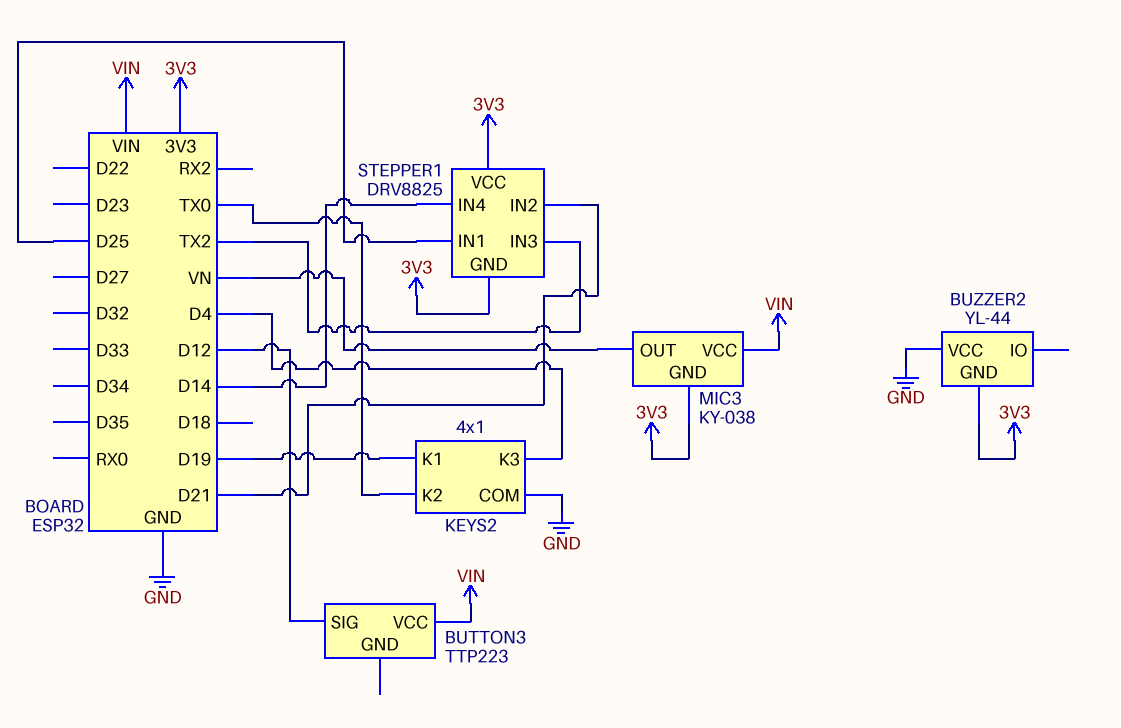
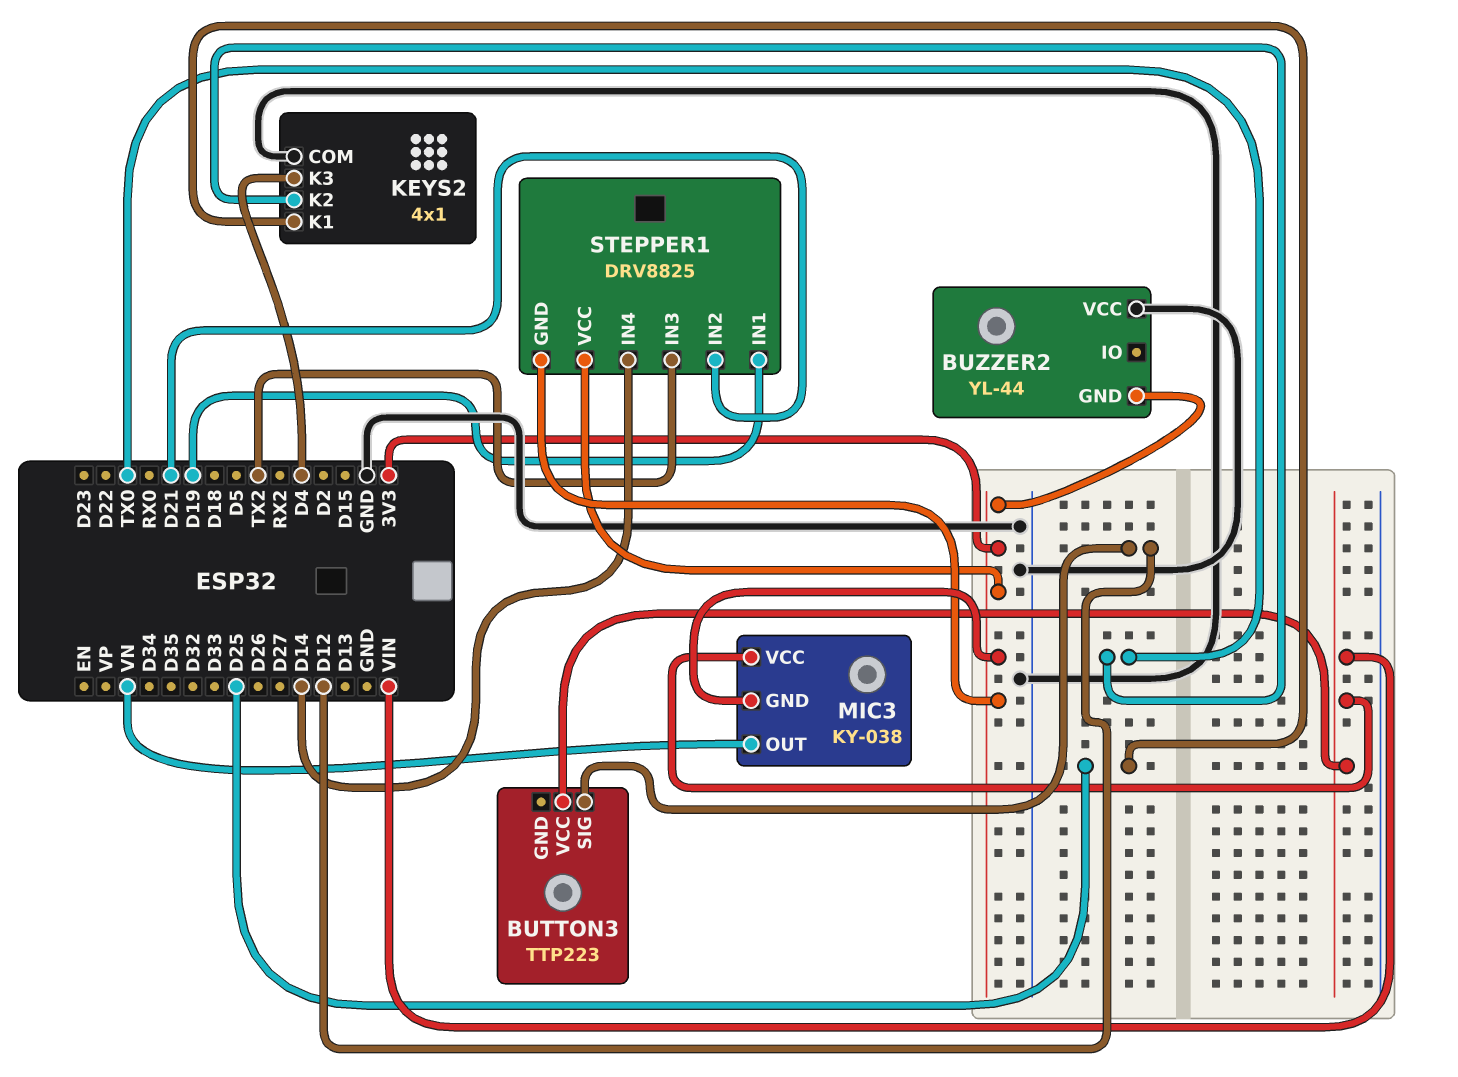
KEYS2 pin K1: D19 -> D25
STEPPER1 pin IN1: D25 -> D19

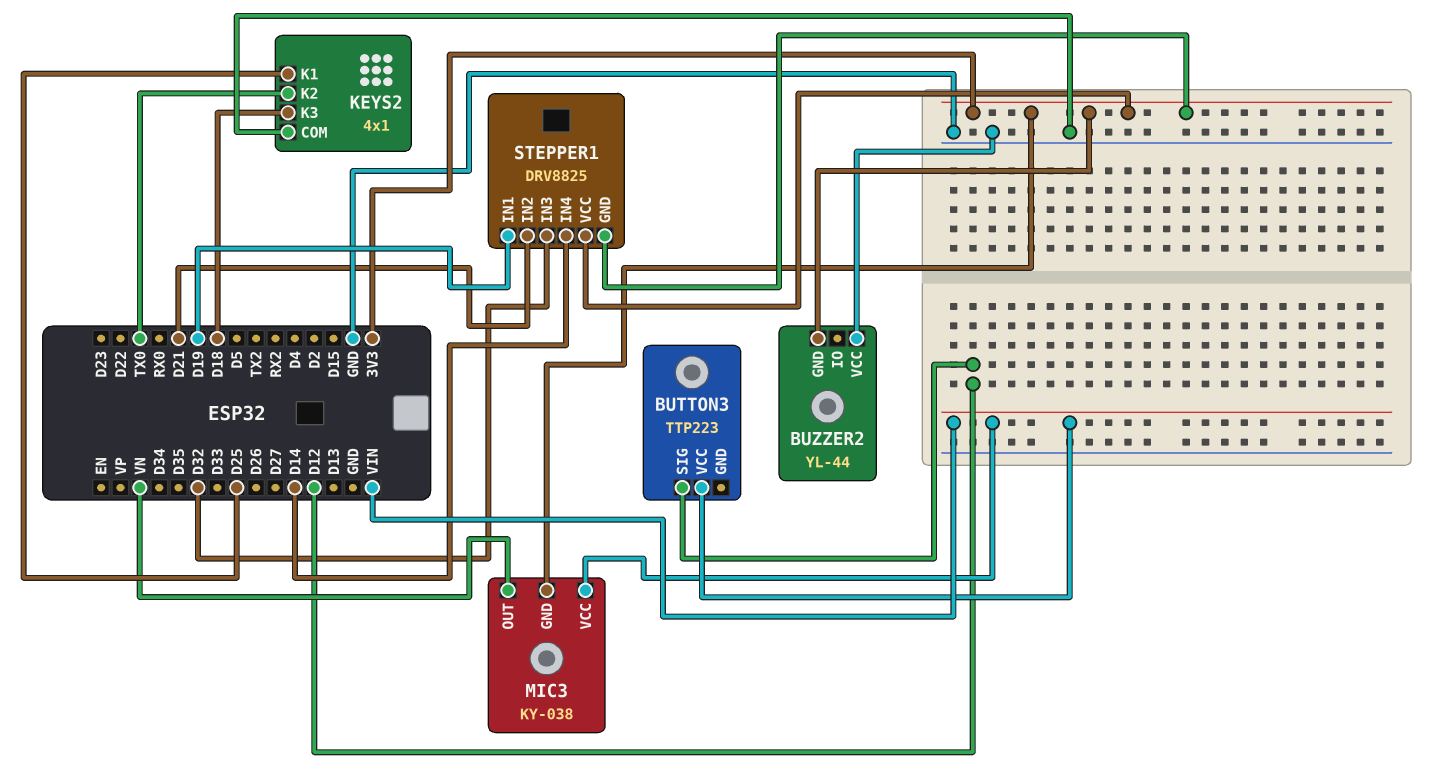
KEYS2 pin K3: D4 -> D18
STEPPER1 pin IN3: TX2 -> D32

